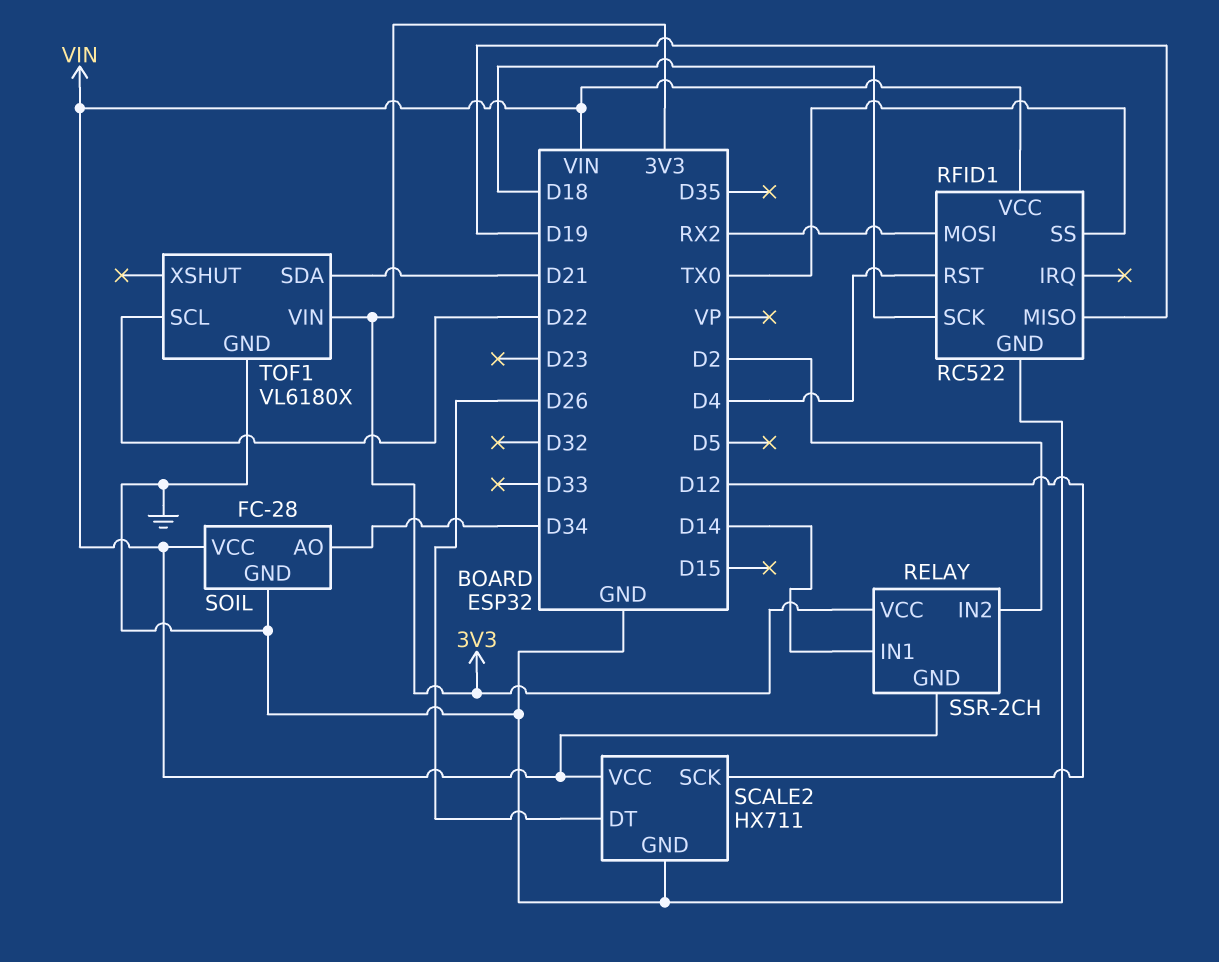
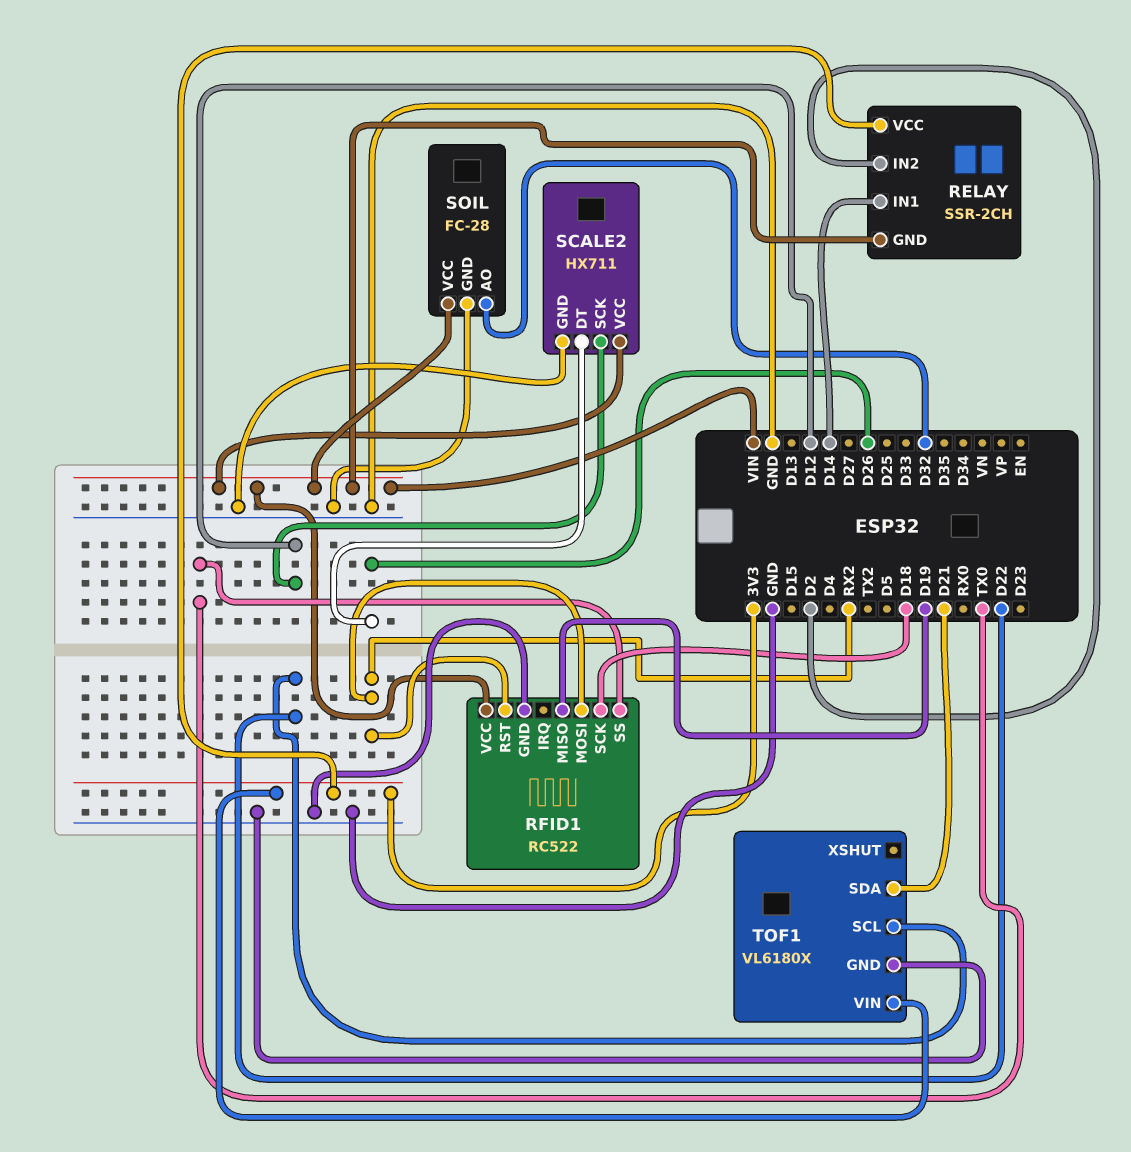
RFID1 pin RST: D4 -> RX2
SOIL pin AO: D34 -> D32

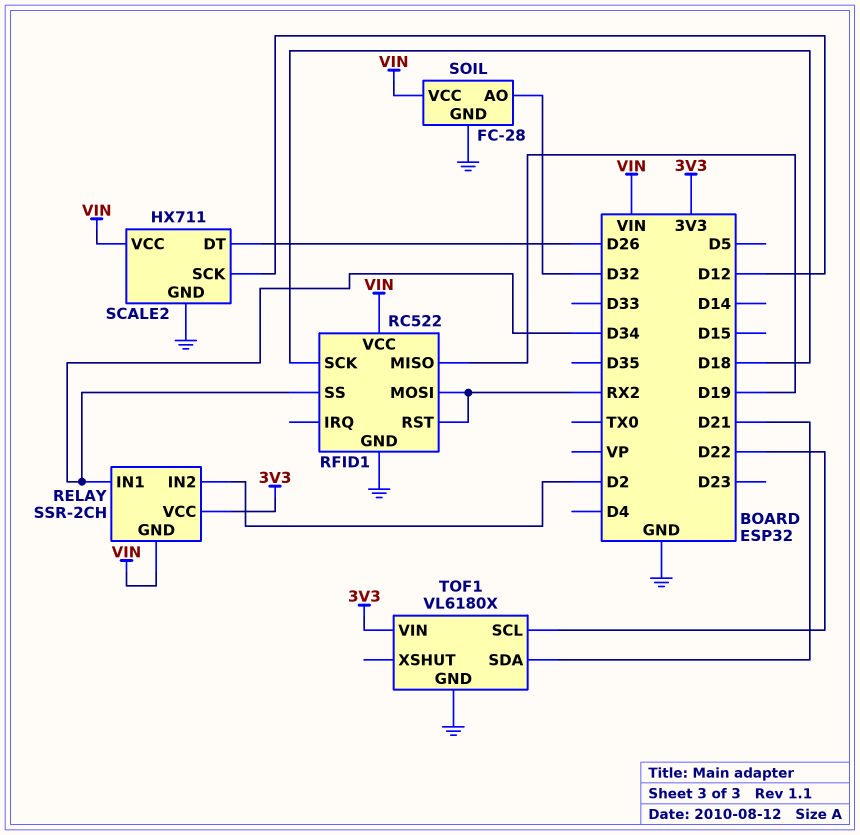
RELAY pin IN1: D14 -> D34
RFID1 pin SS: TX0 -> D34

